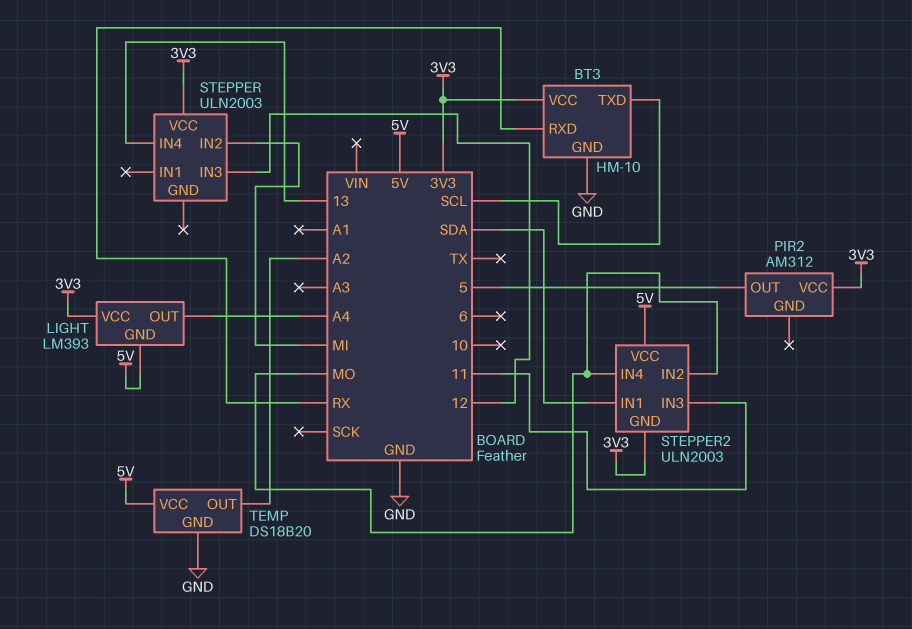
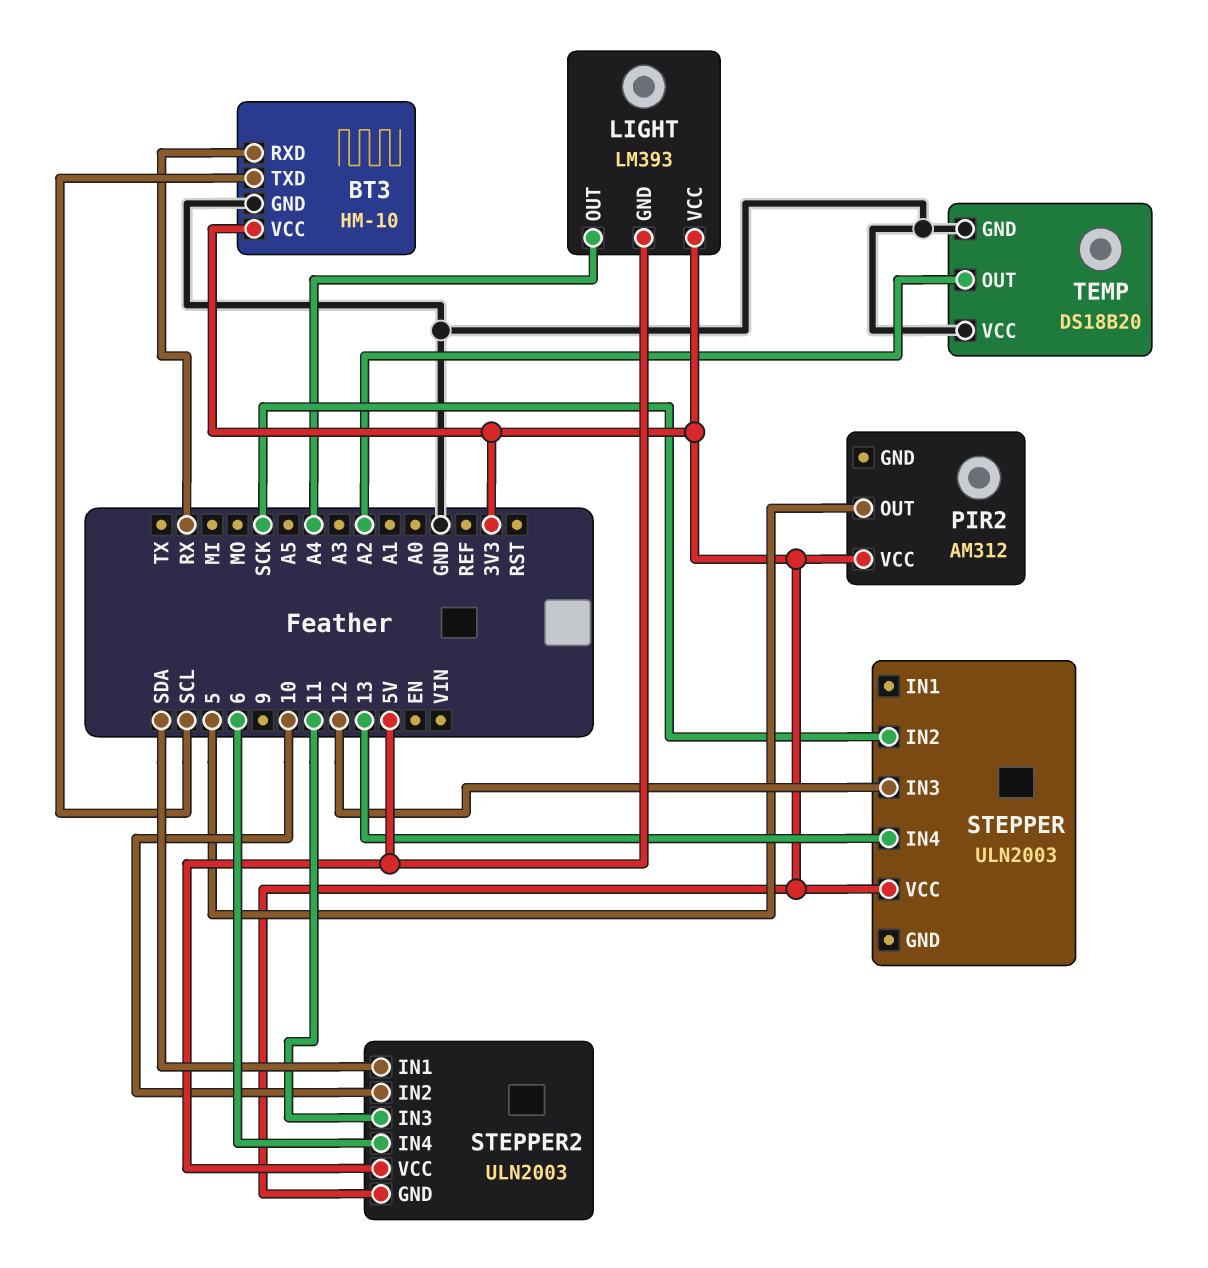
STEPPER pin IN2: MI -> SCK
STEPPER2 pin IN2: MO -> 10
STEPPER2 pin IN4: MO -> 6
TEMP pin VCC: 5V -> GND

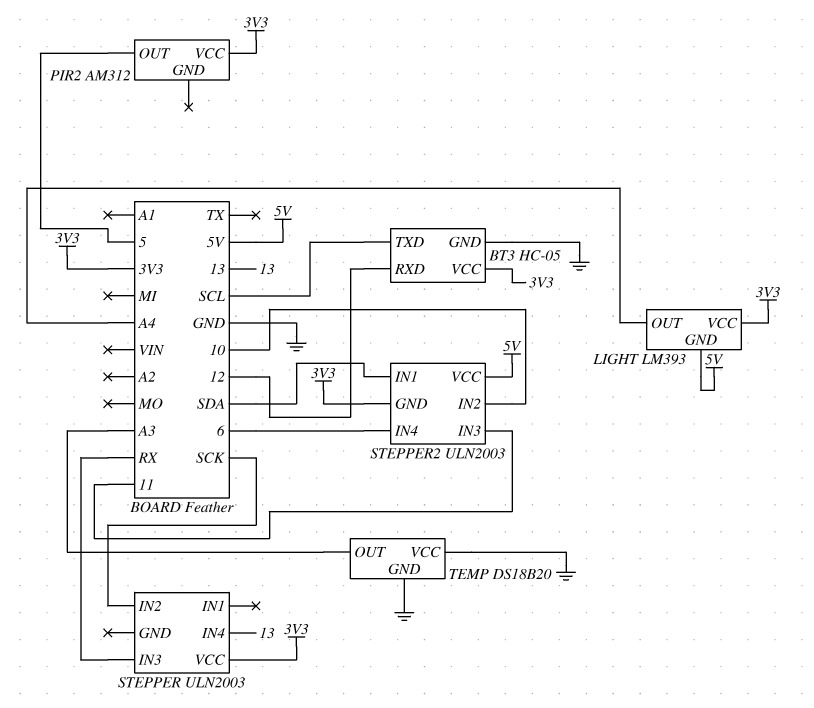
BT3: HM-10 -> HC-05
BT3 pin RXD: RX -> 12
STEPPER pin IN3: 12 -> RX
TEMP pin OUT: A2 -> A3

